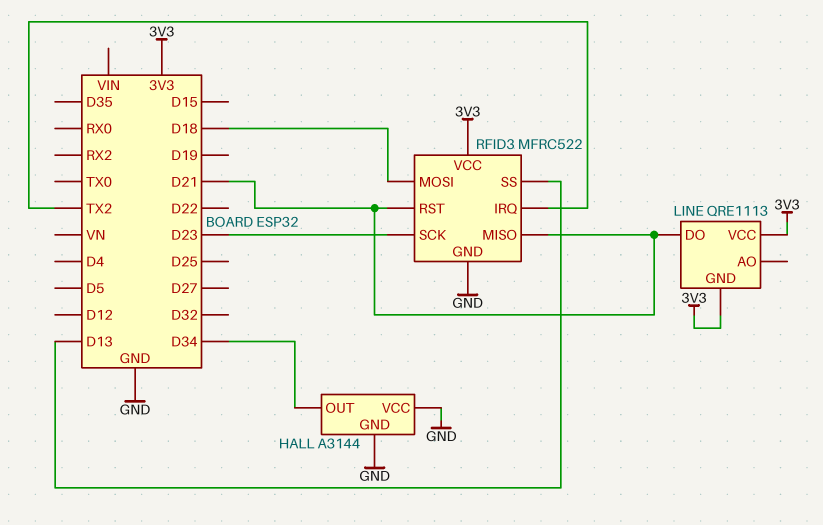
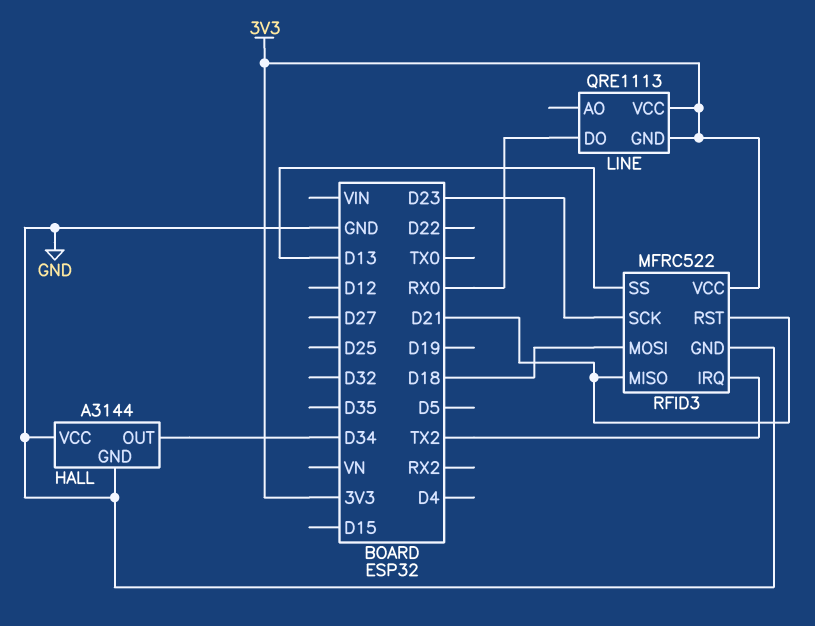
LINE pin DO: D21 -> RX0

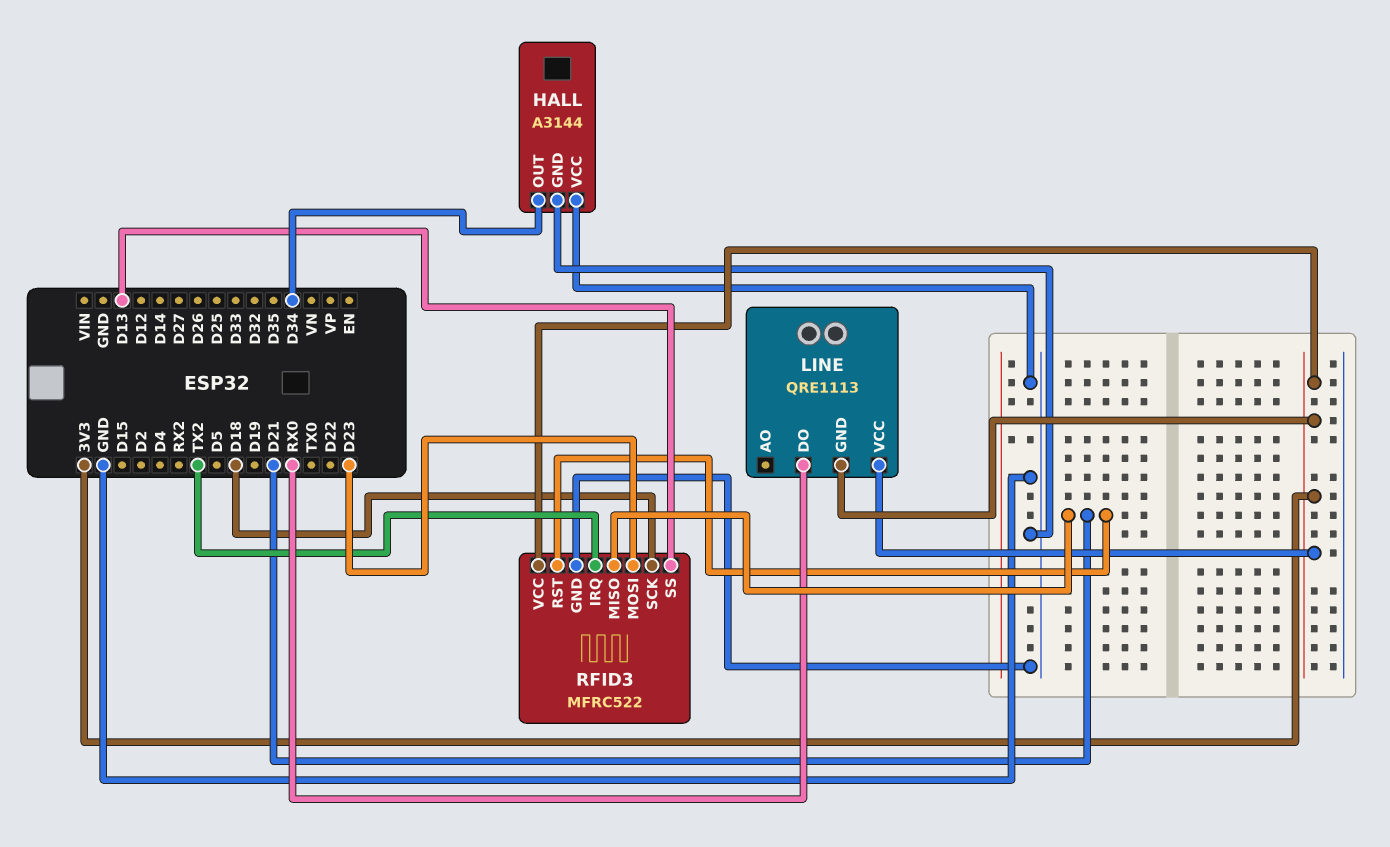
RFID3 pin MOSI: D18 -> D23
RFID3 pin SCK: D23 -> D18

